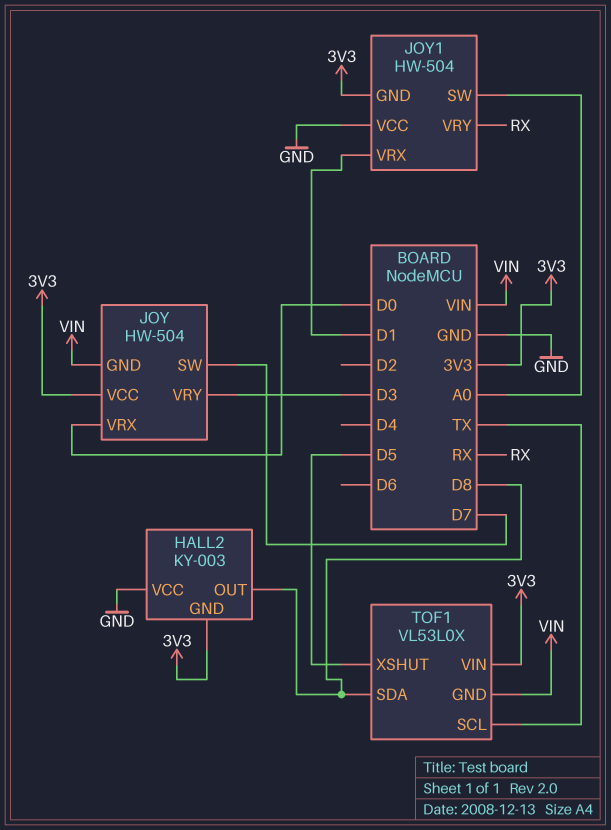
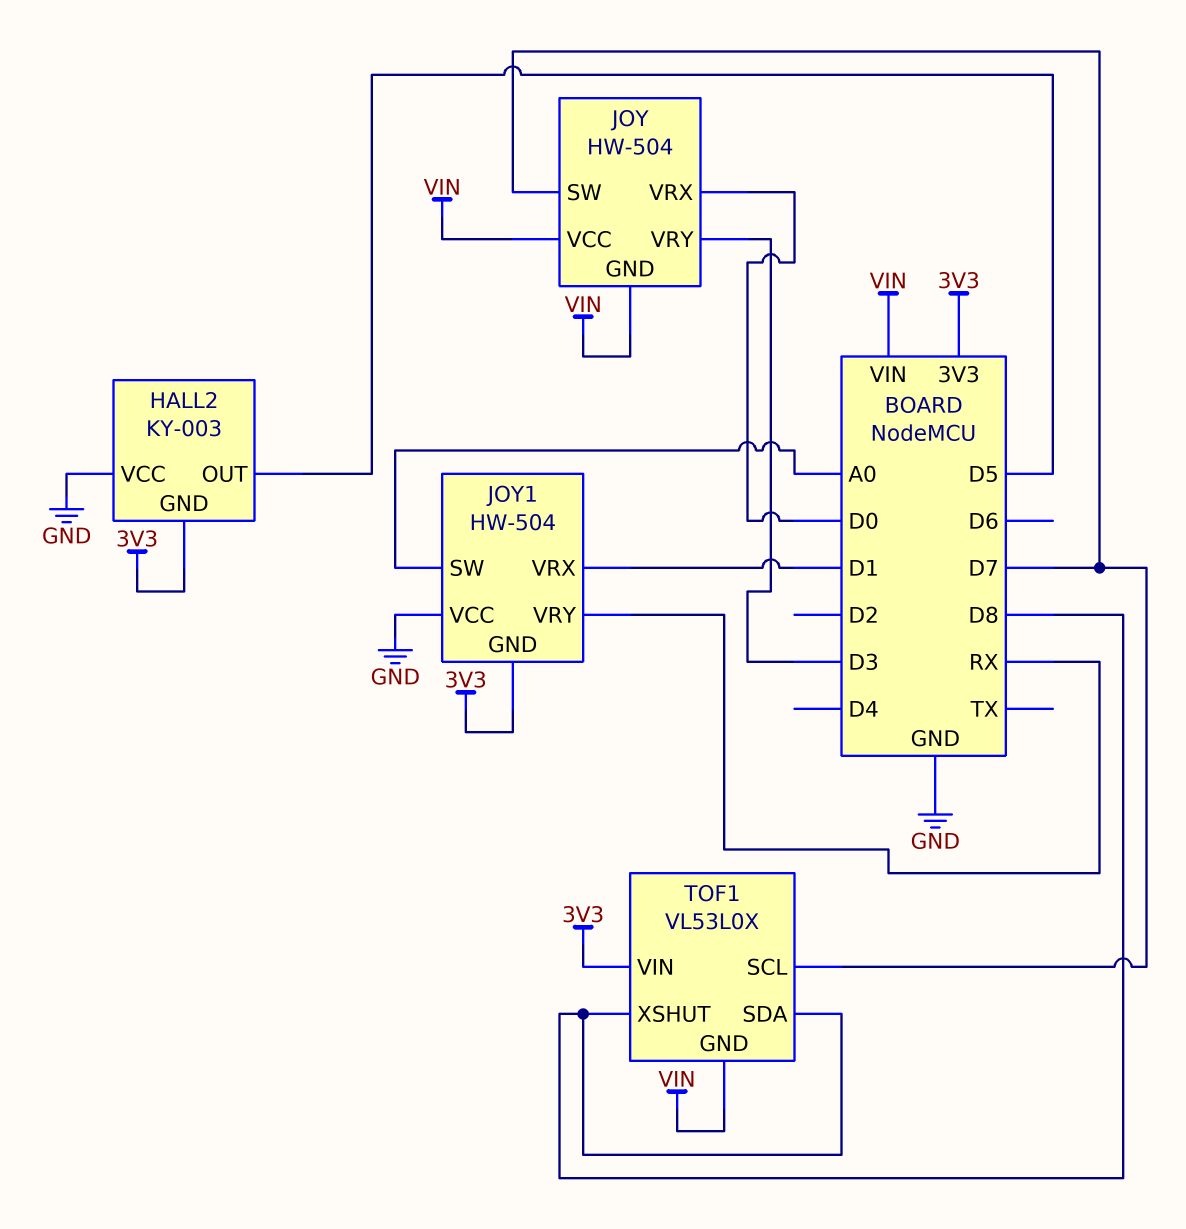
HALL2 pin OUT: D8 -> D5
JOY pin VCC: 3V3 -> VIN
TOF1 pin SCL: TX -> D7
TOF1 pin XSHUT: D5 -> D8

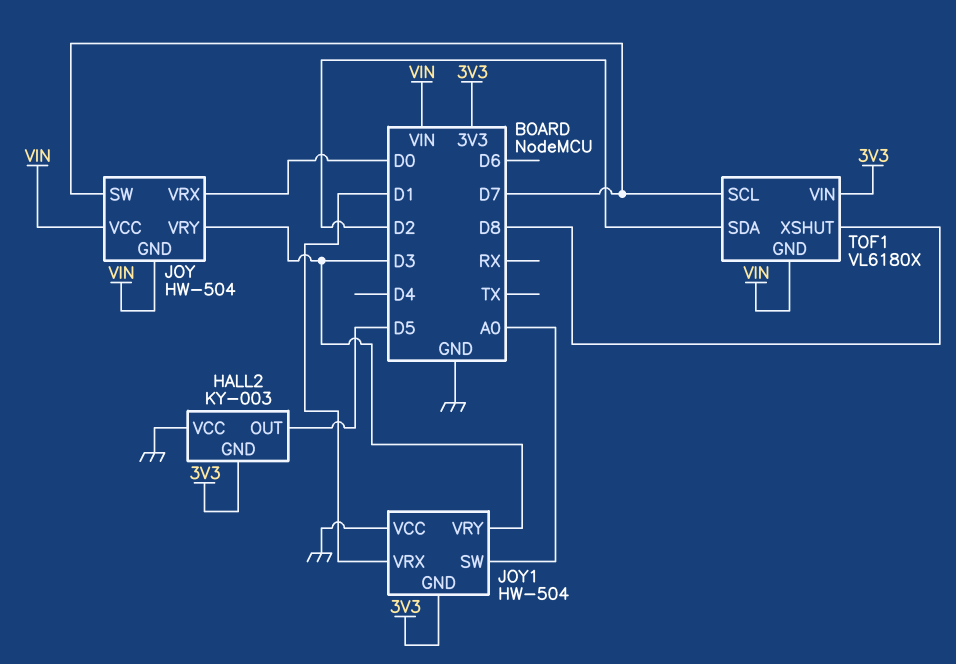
JOY1 pin VRY: RX -> D3
TOF1: VL53L0X -> VL6180X
TOF1 pin SDA: D8 -> D2

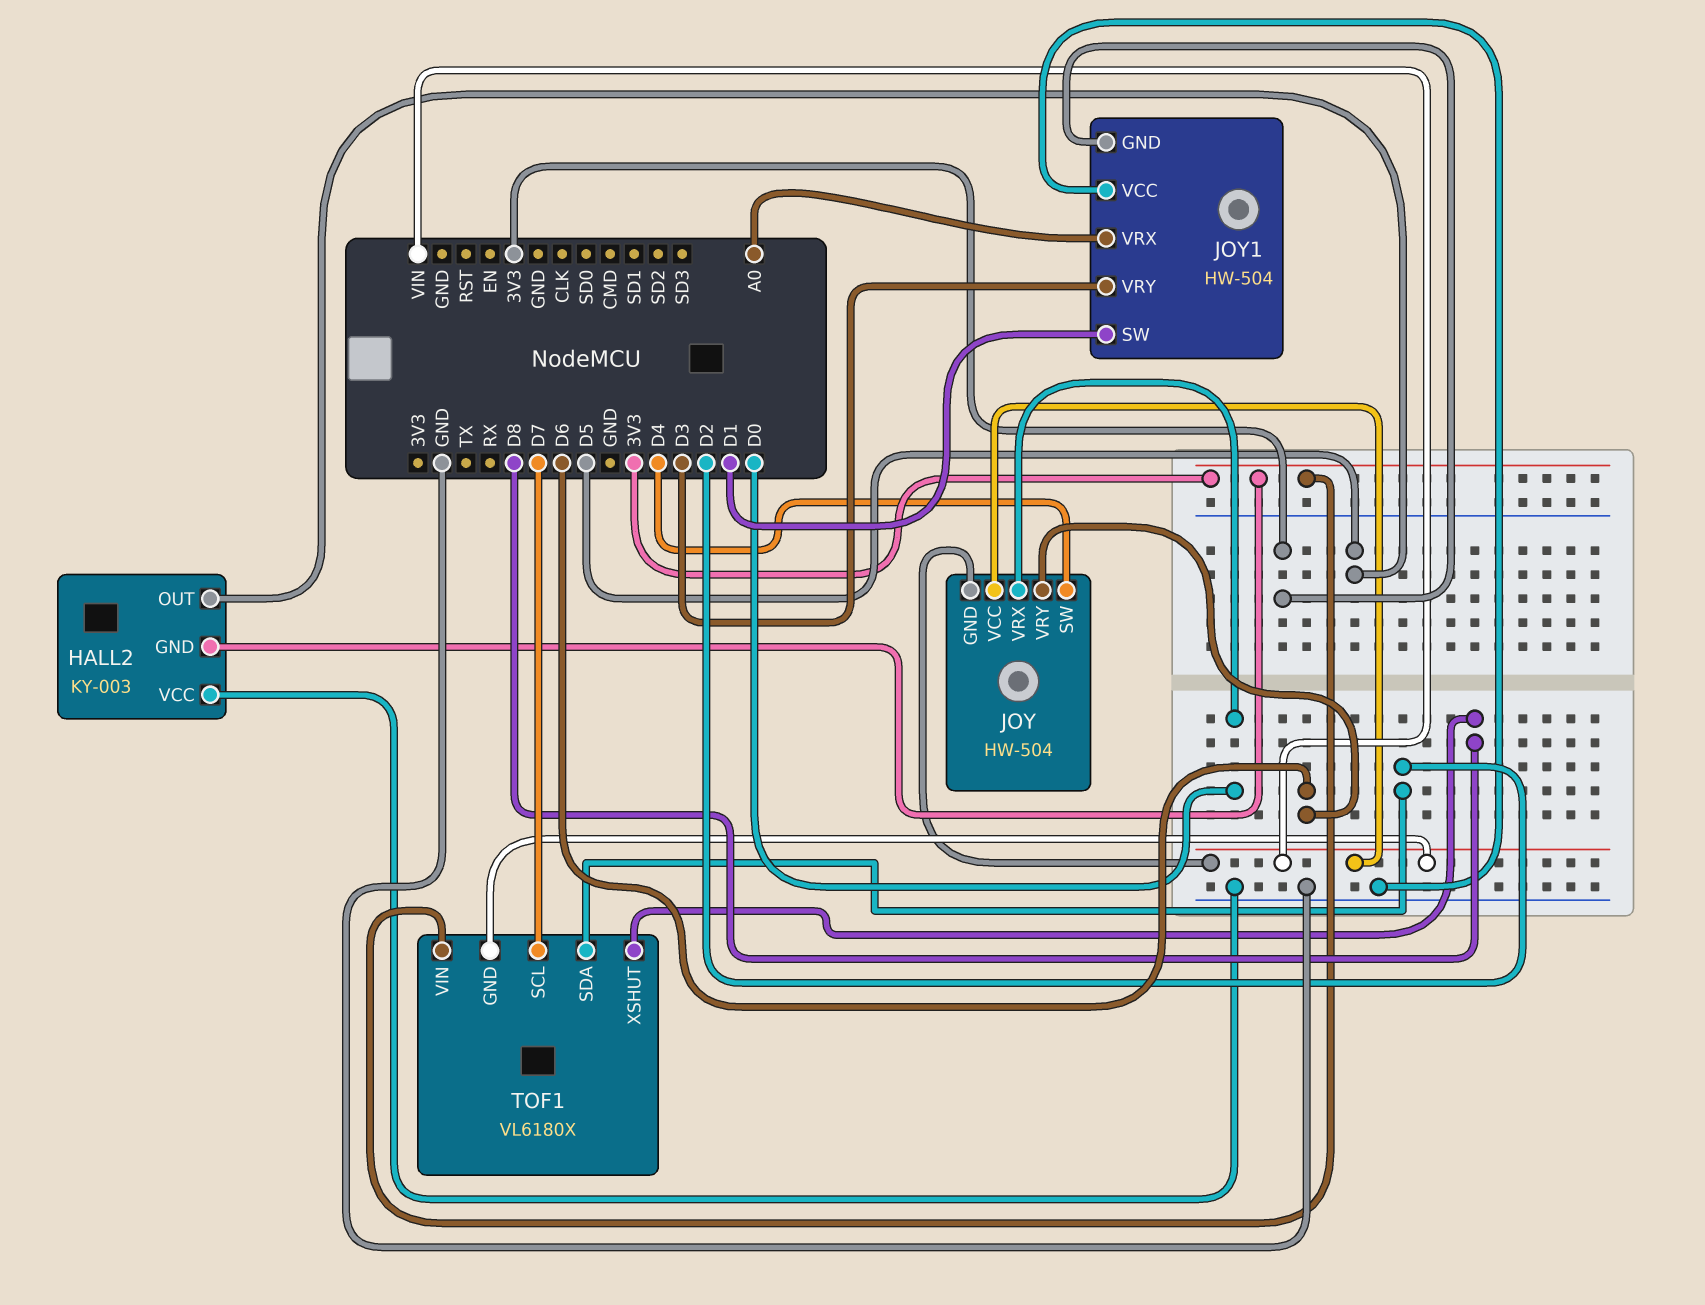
JOY pin SW: D7 -> D4
JOY pin VRY: D3 -> D6
JOY1 pin SW: A0 -> D1
JOY1 pin VRX: D1 -> A0

